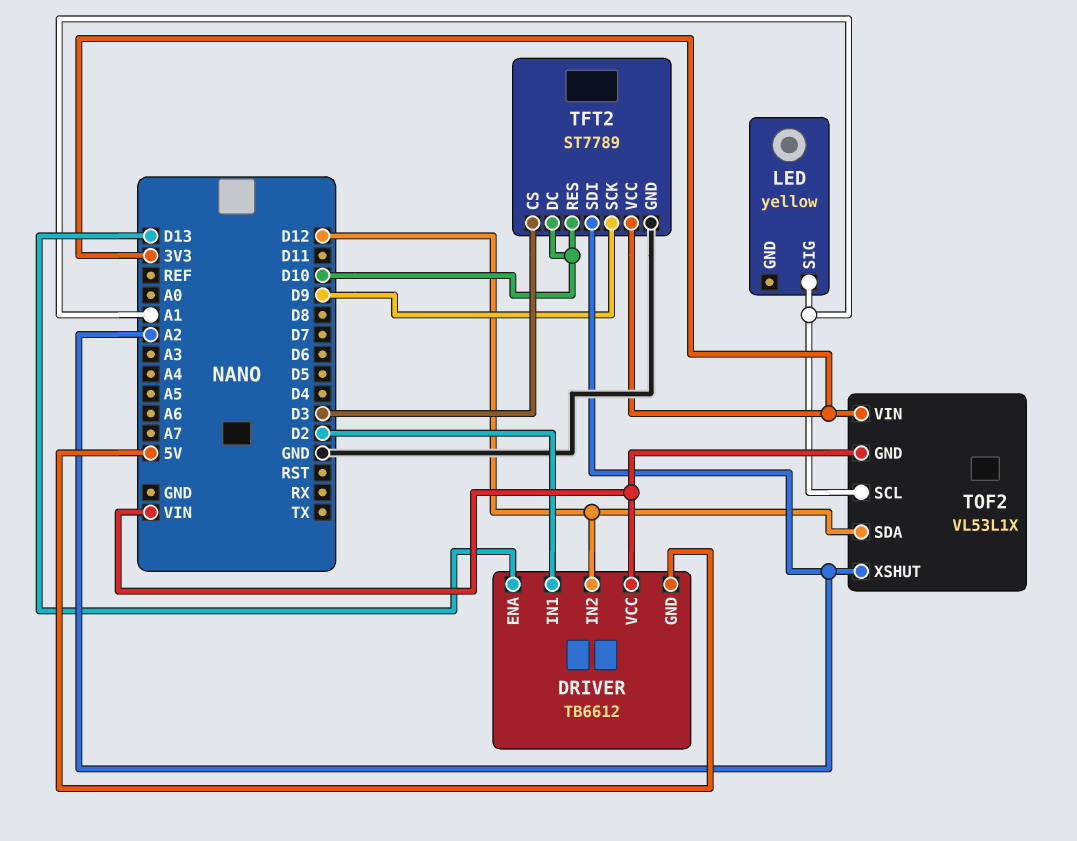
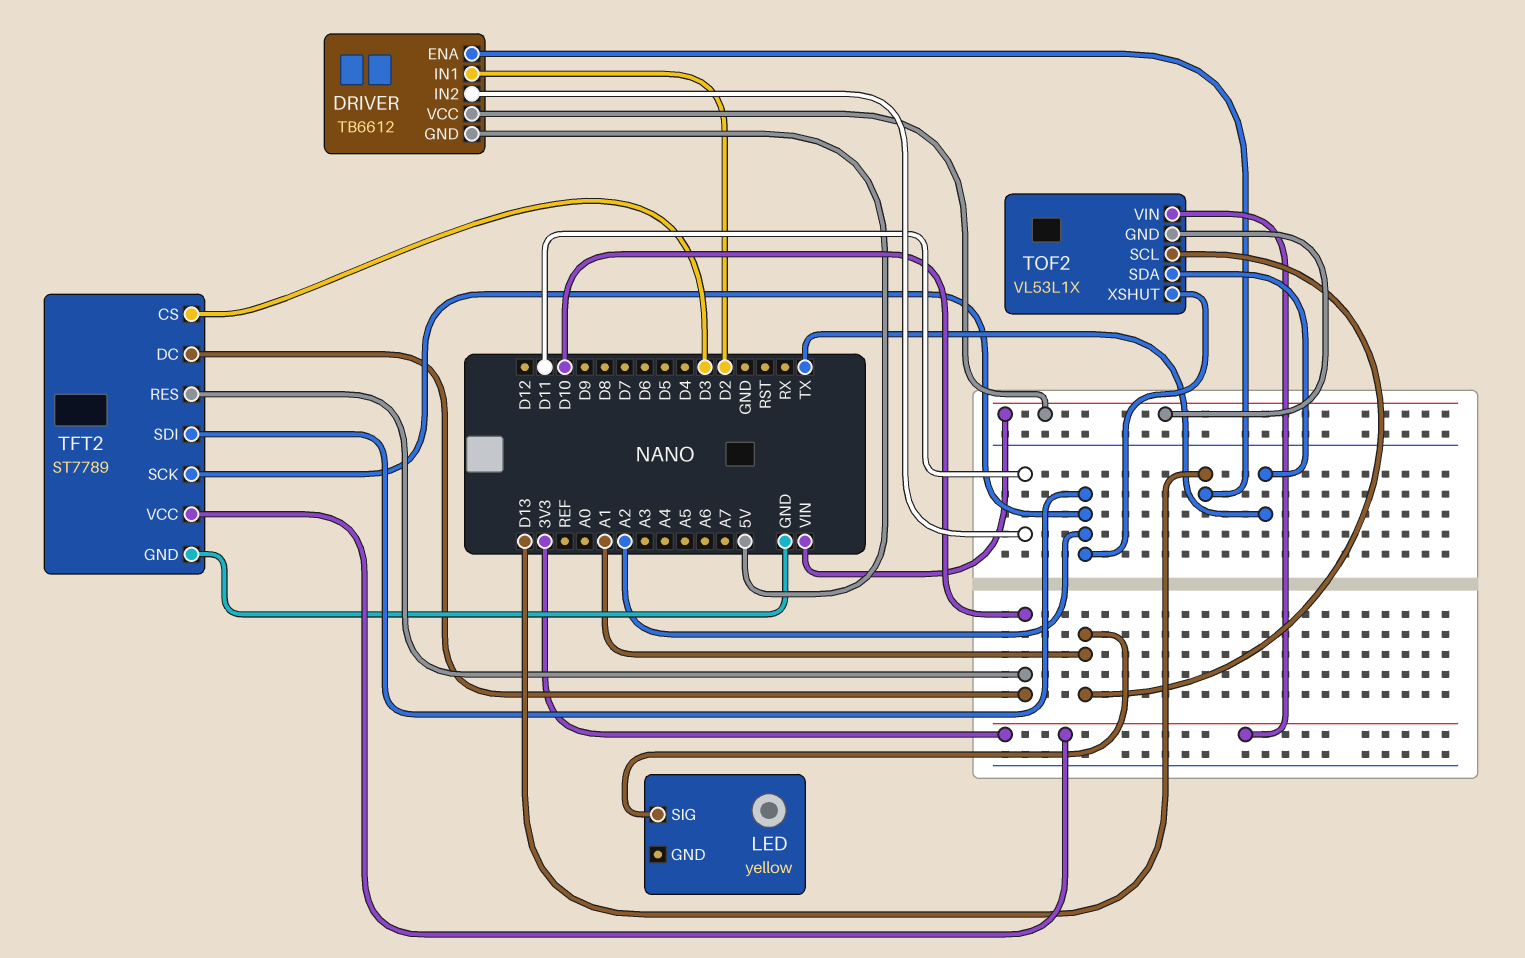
DRIVER pin IN2: D12 -> D11
TFT2 pin SCK: D9 -> A2
TOF2 pin SDA: D12 -> TX

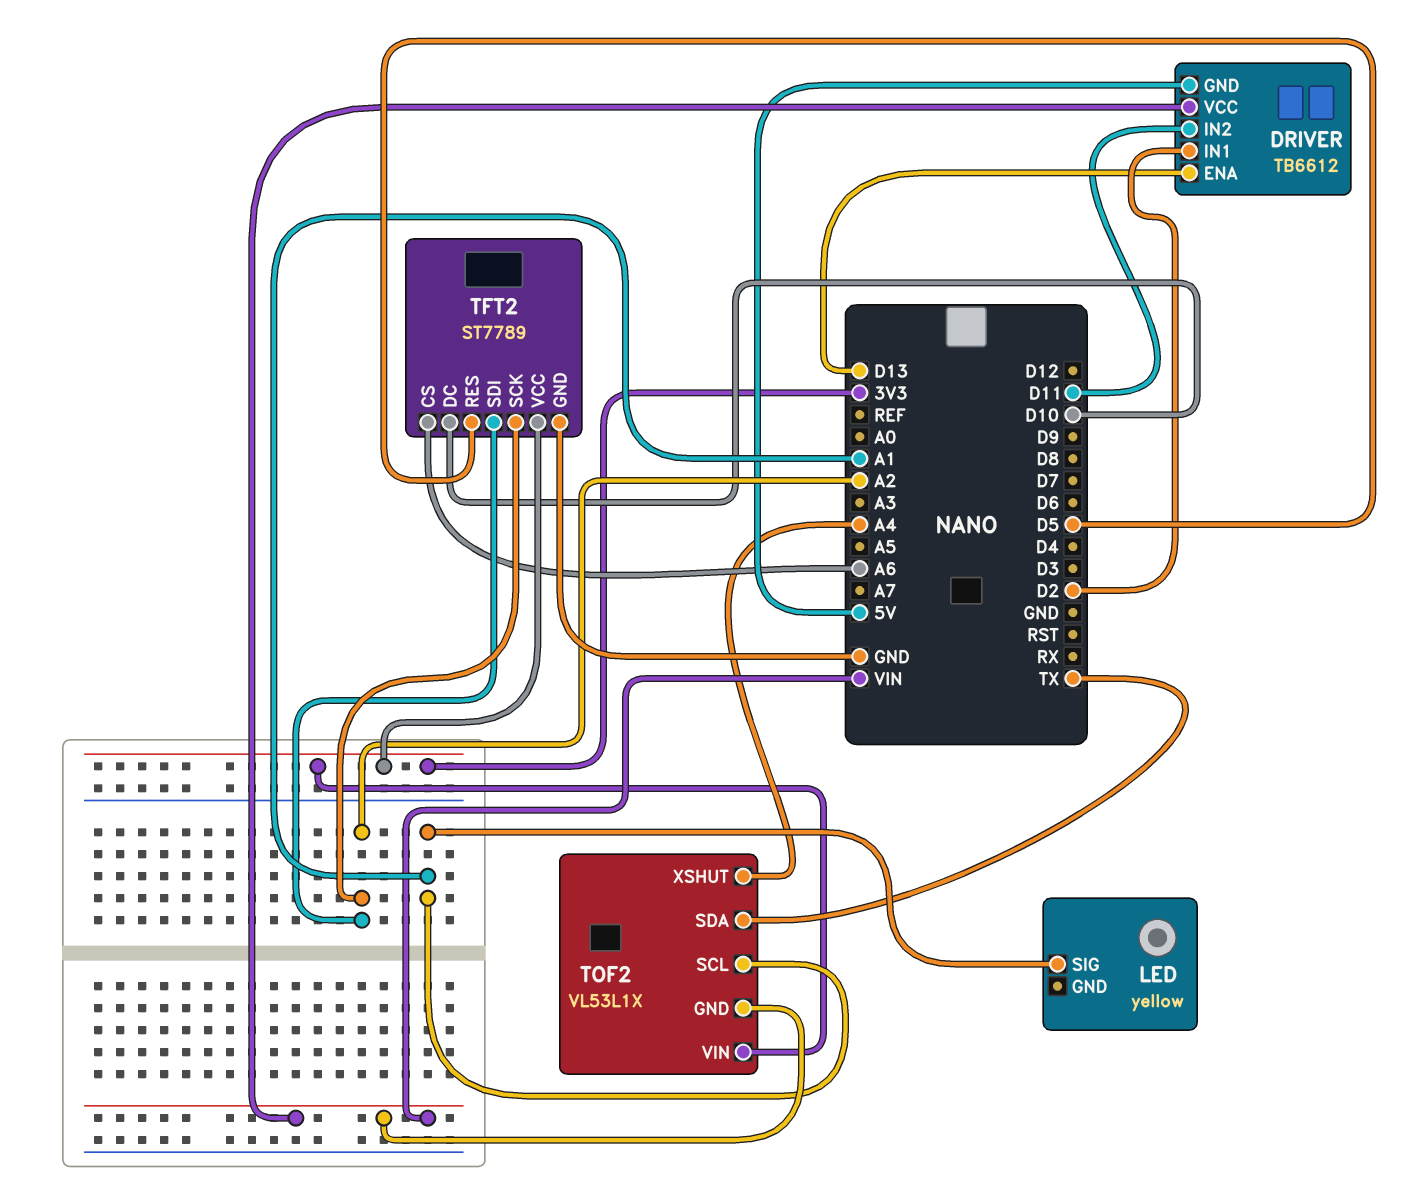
TFT2 pin CS: D3 -> A6
TFT2 pin RES: D10 -> D5
TOF2 pin XSHUT: A2 -> A4

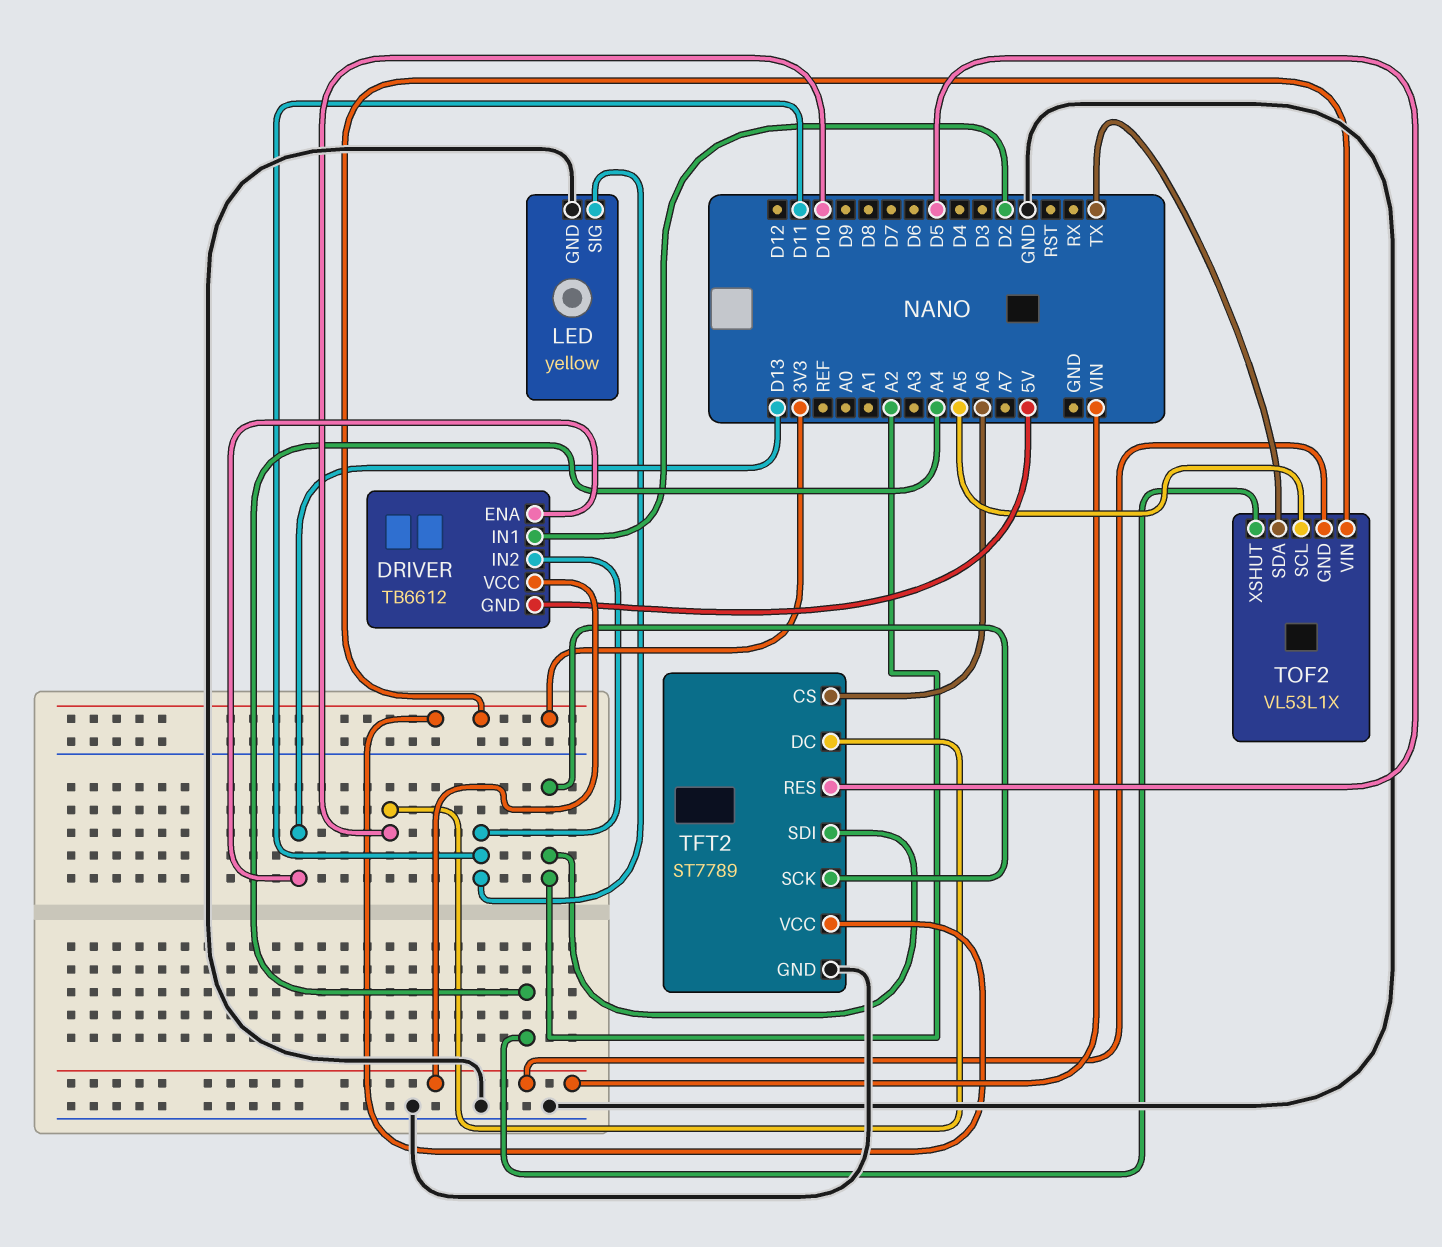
LED pin GND: none -> GND
LED pin SIG: A1 -> D11
TOF2 pin SCL: A1 -> A5

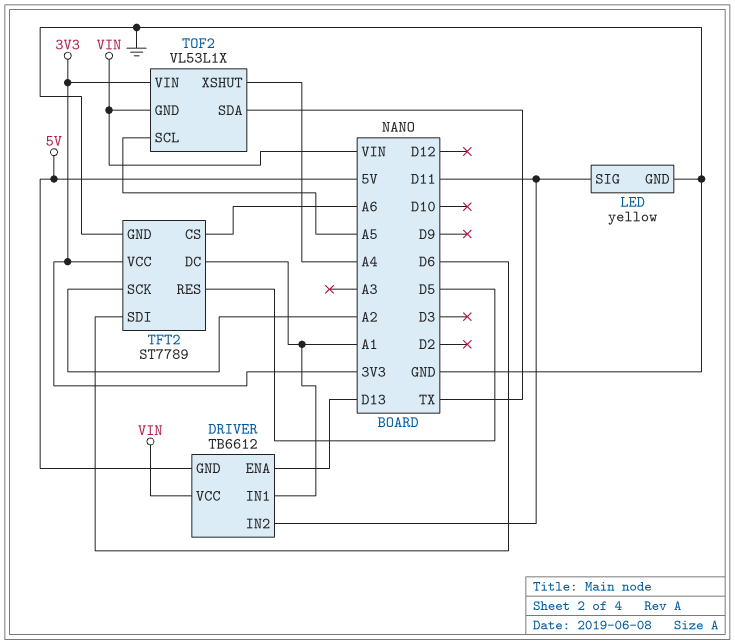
DRIVER pin IN1: D2 -> A1
TFT2 pin DC: D10 -> A1
TFT2 pin SDI: A2 -> D6

